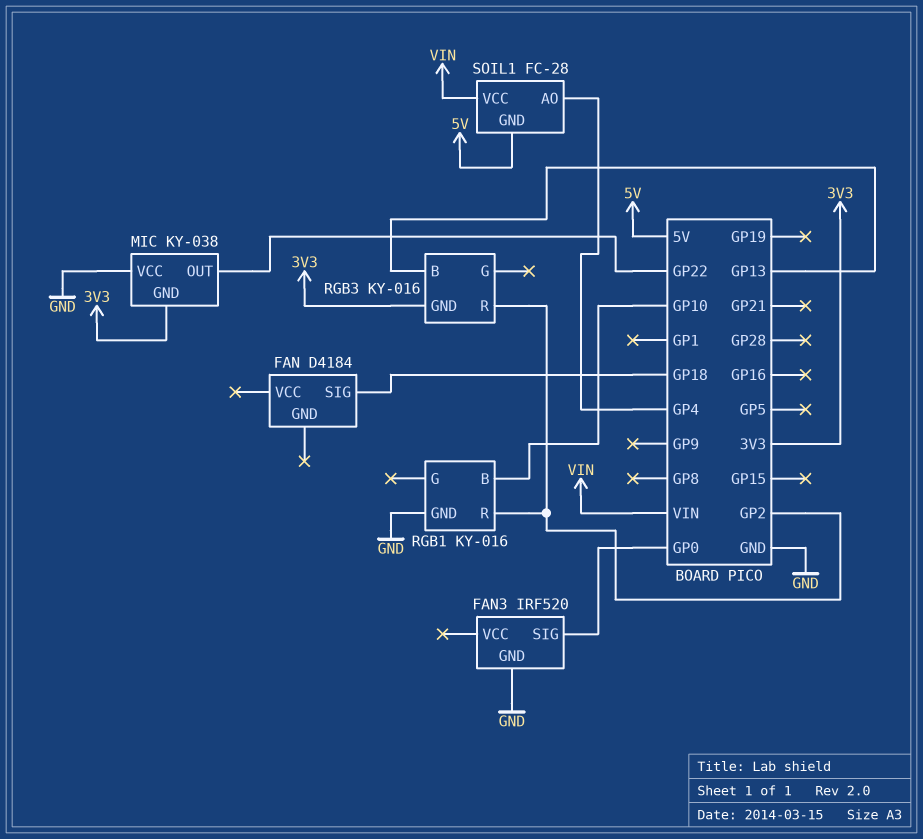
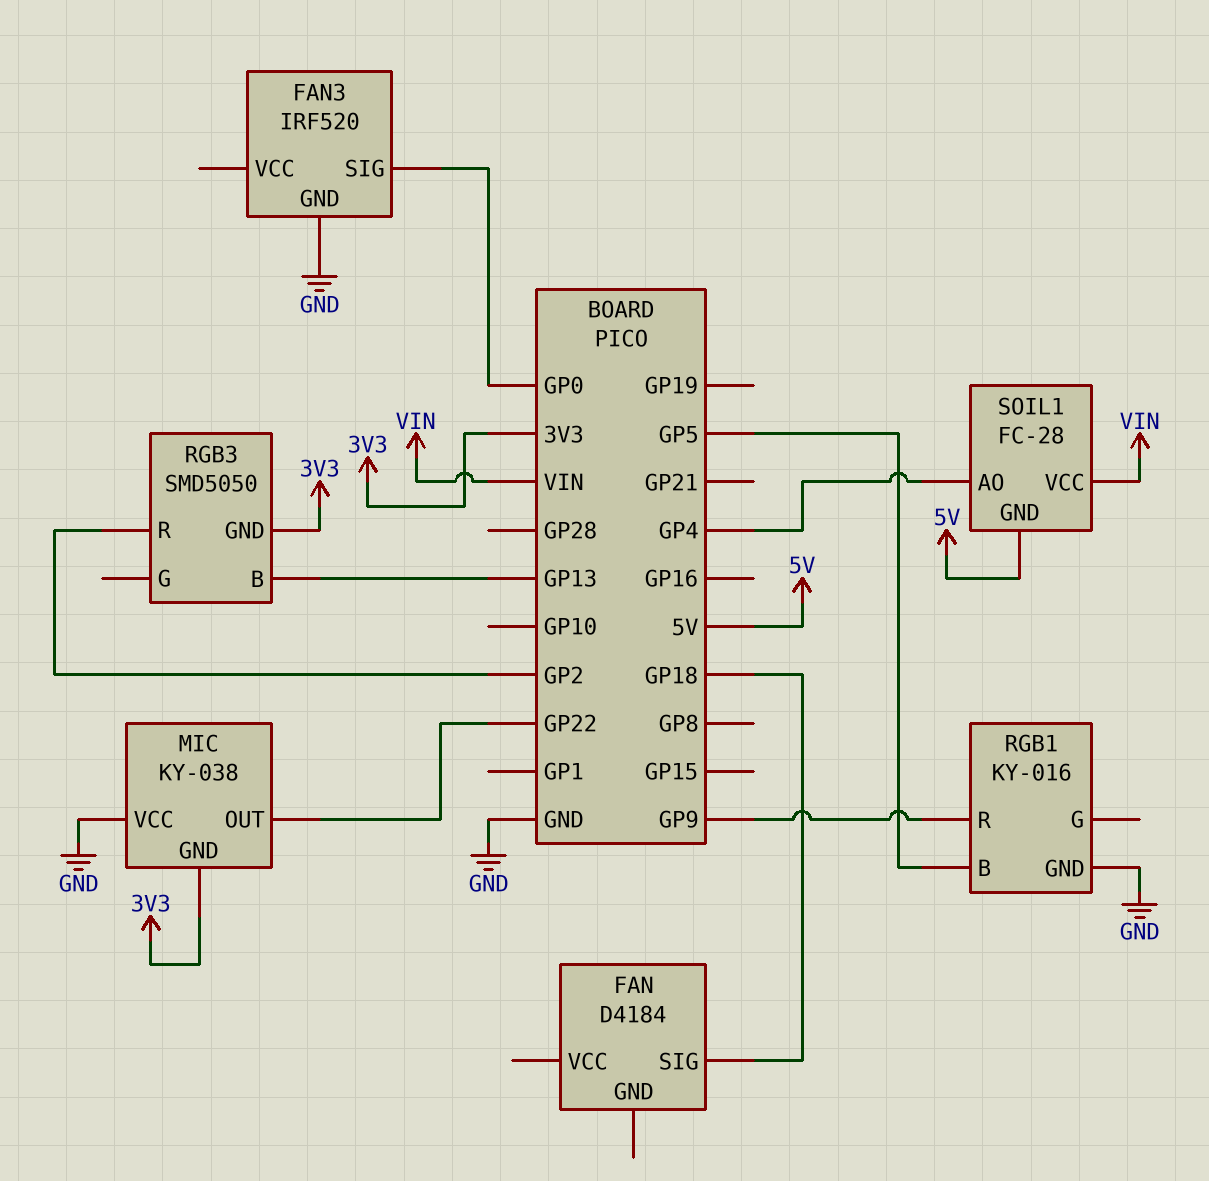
RGB1 pin B: GP10 -> GP5
RGB1 pin R: GP2 -> GP9
RGB3: KY-016 -> SMD5050

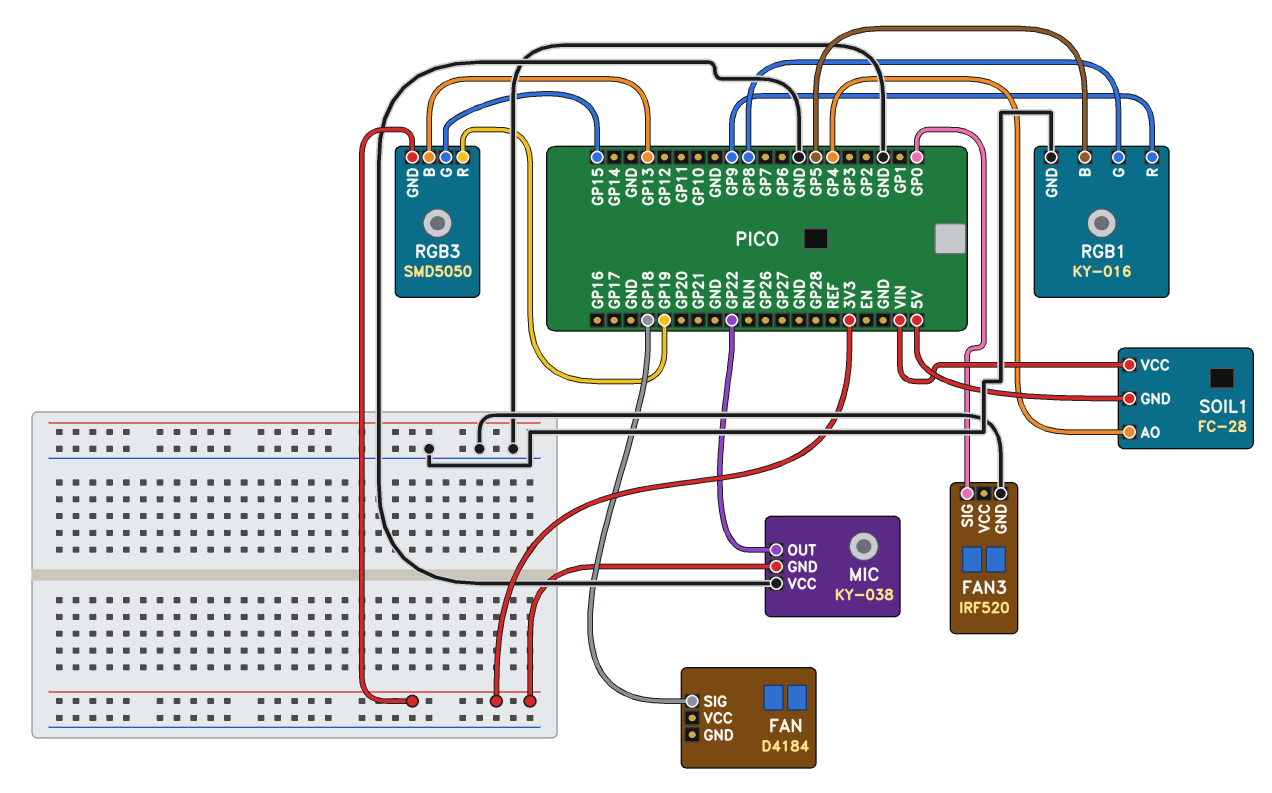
RGB1 pin G: none -> GP8
RGB3 pin G: none -> GP15
RGB3 pin R: GP2 -> GP19

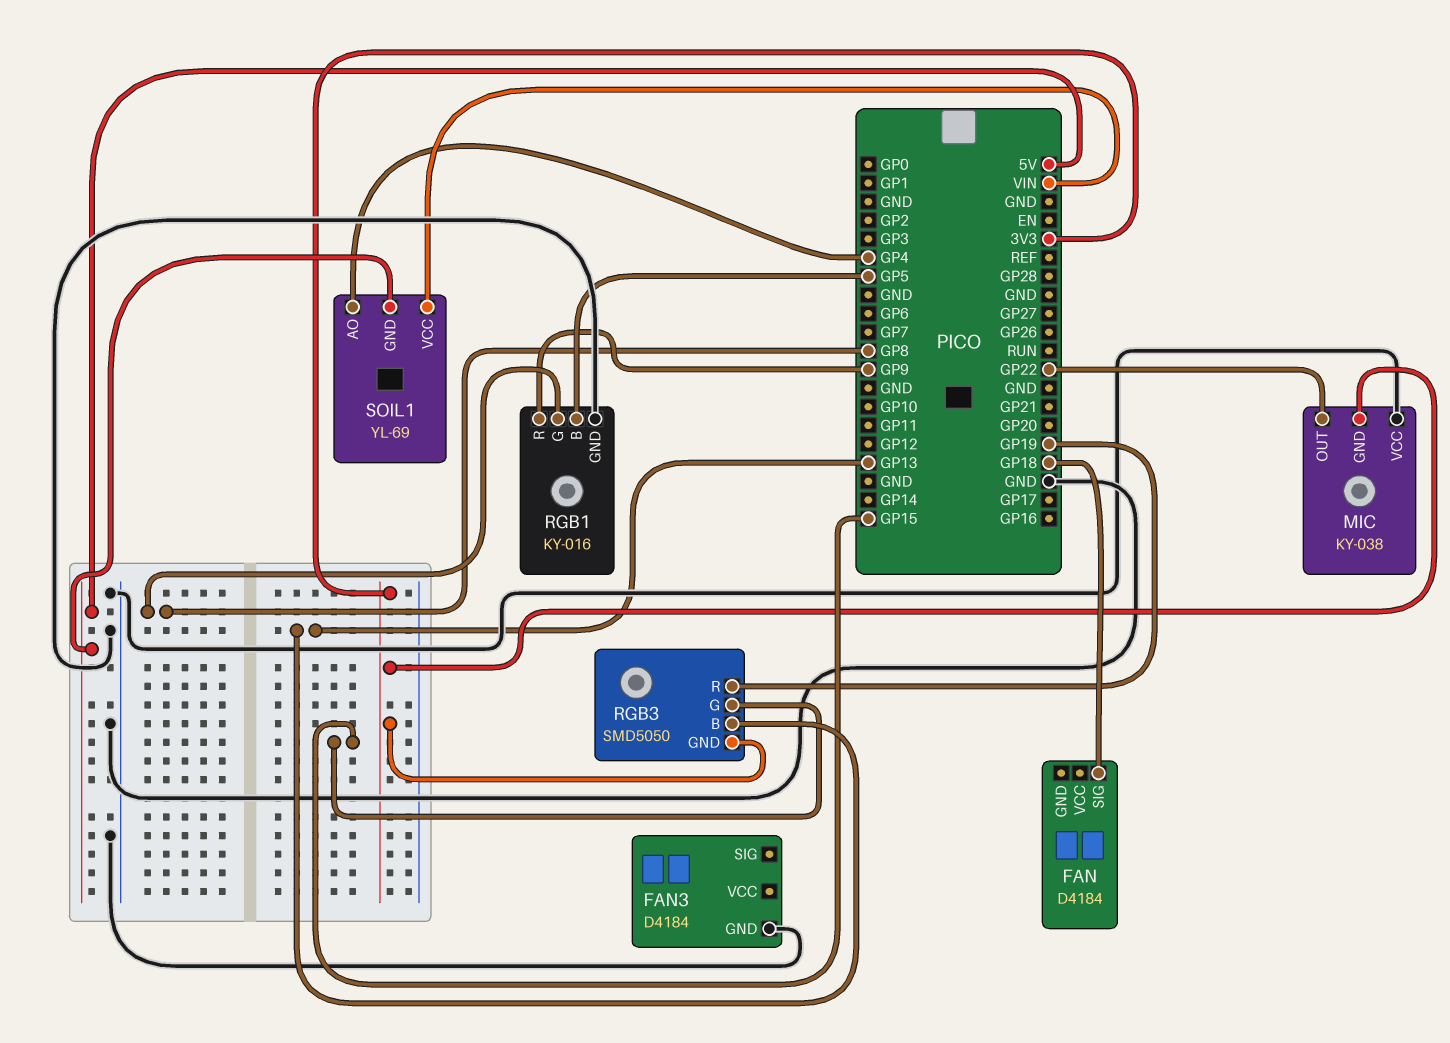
FAN3: IRF520 -> D4184
FAN3 pin SIG: GP0 -> none
SOIL1: FC-28 -> YL-69

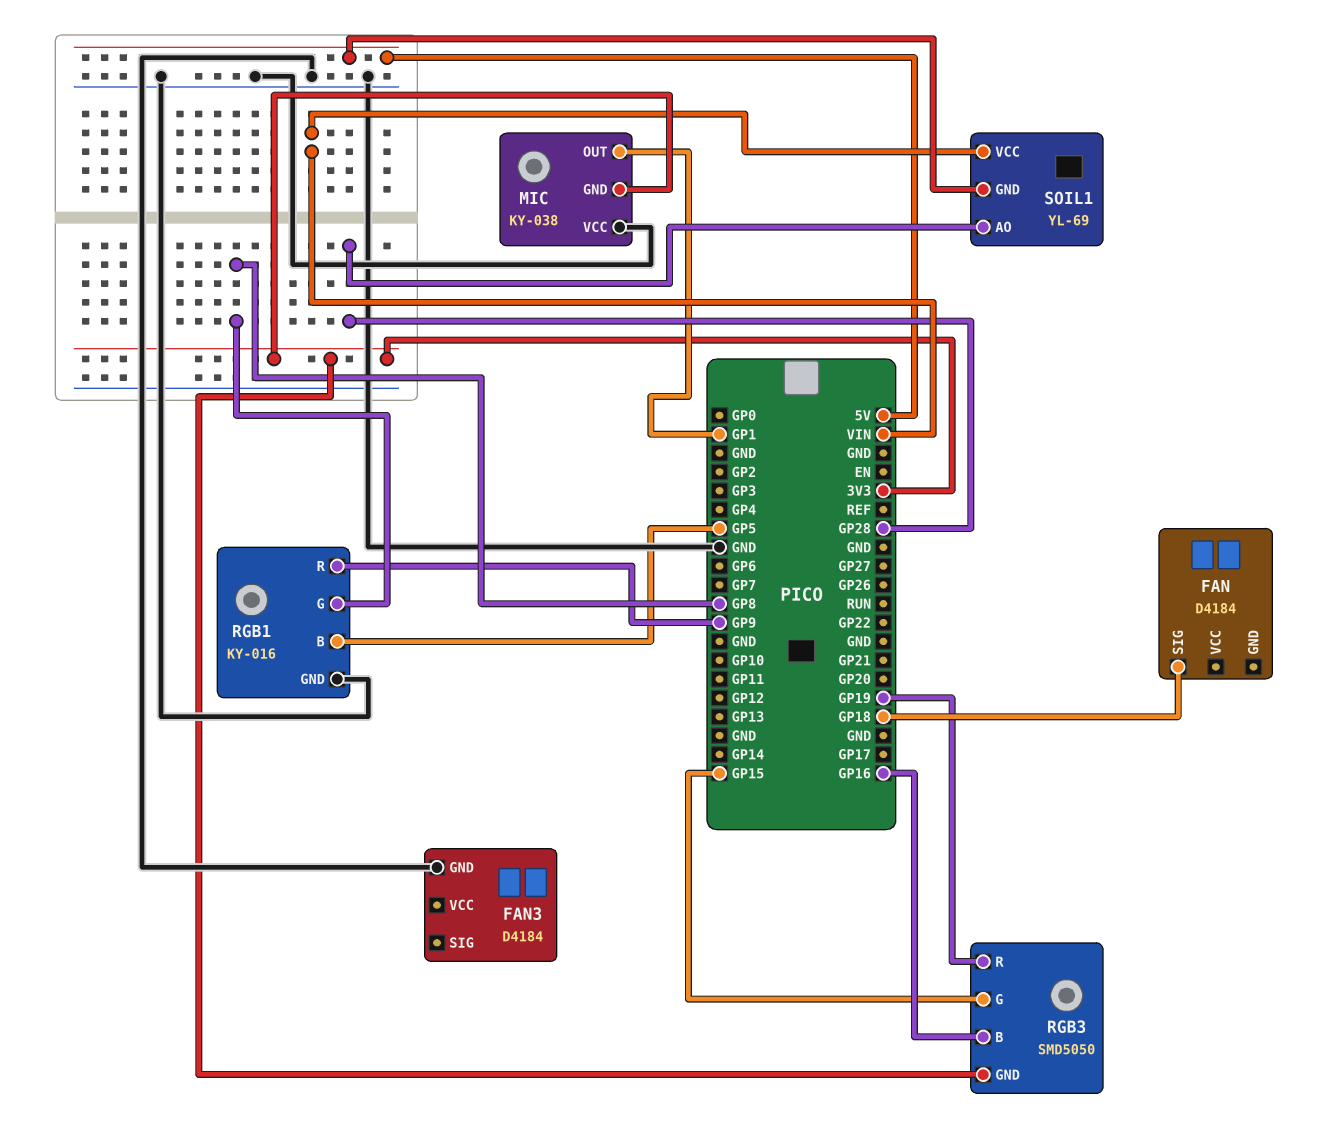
MIC pin OUT: GP22 -> GP1
RGB3 pin B: GP13 -> GP16
SOIL1 pin AO: GP4 -> GP28

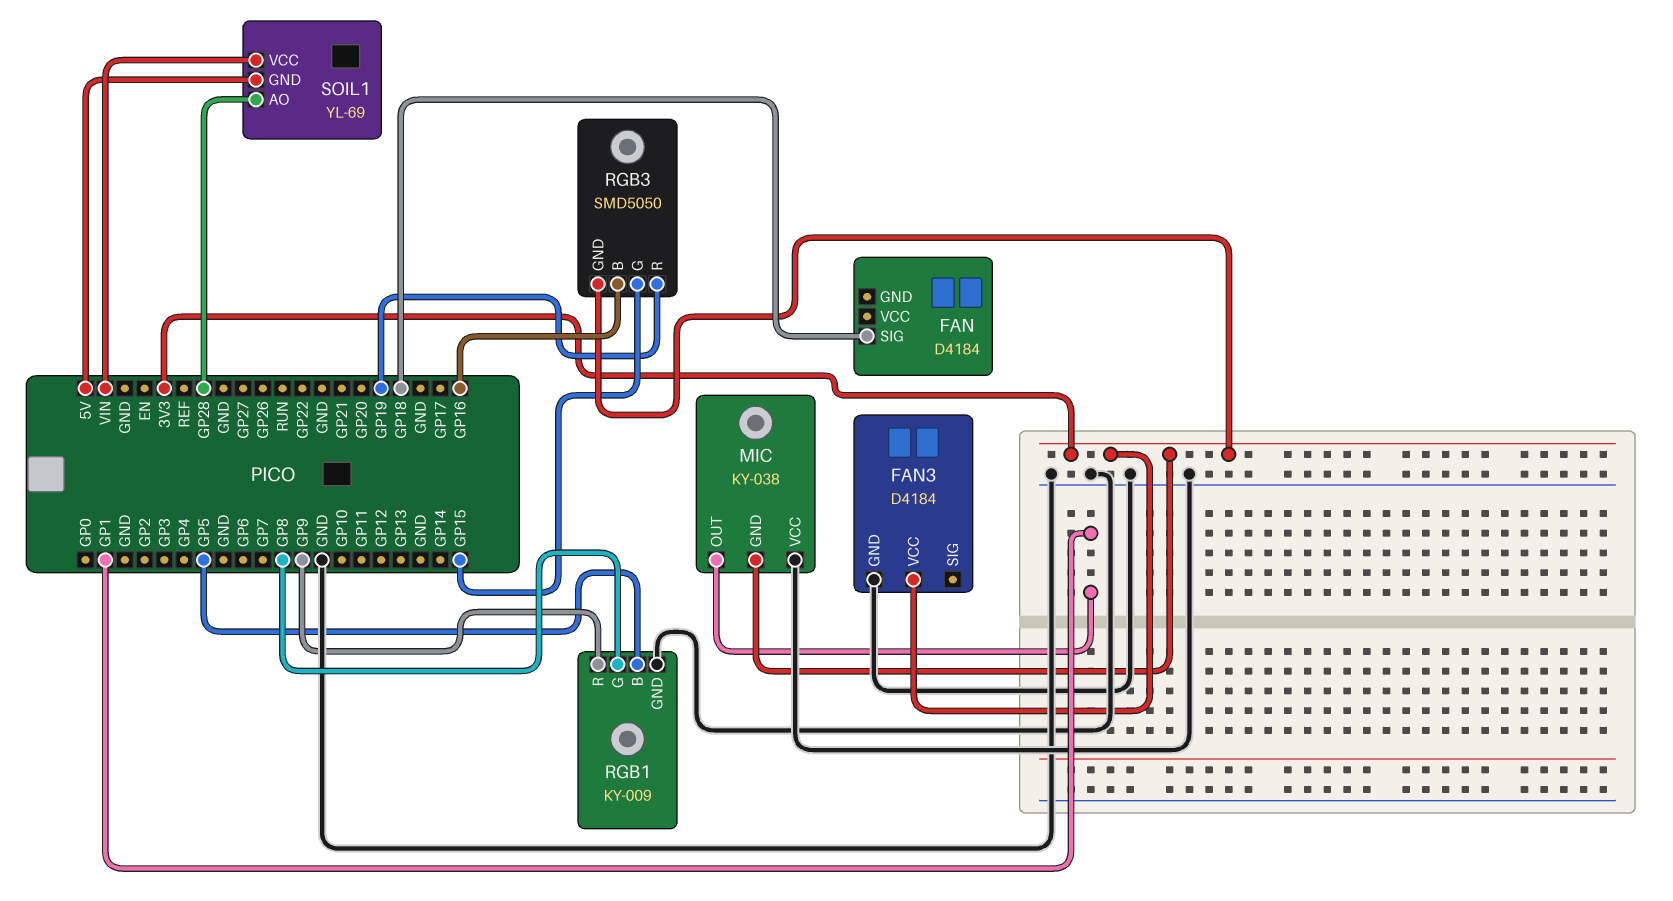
FAN3 pin VCC: none -> 3V3
RGB1: KY-016 -> KY-009

